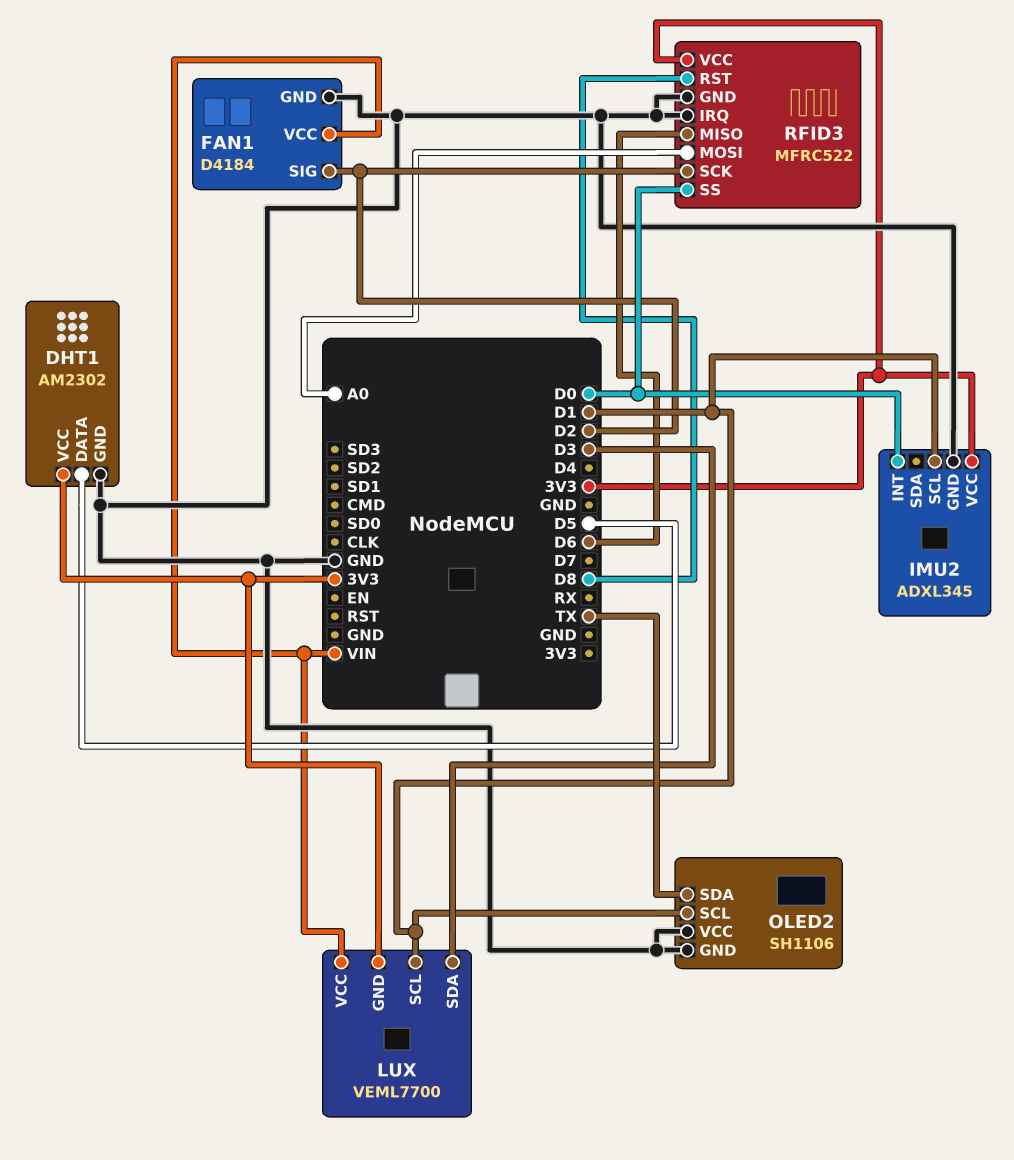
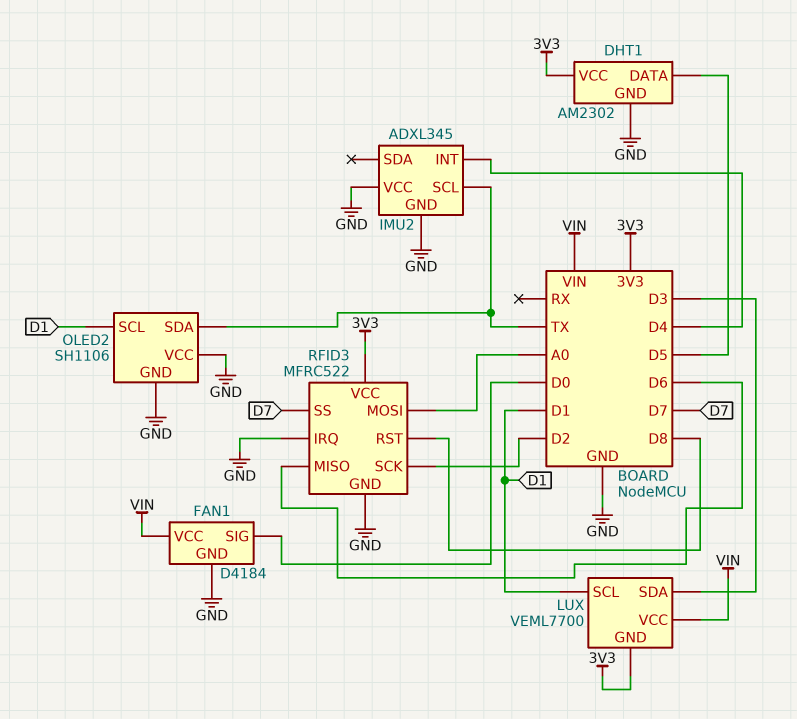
FAN1 pin SIG: D2 -> D0
IMU2 pin INT: D0 -> D4
IMU2 pin SCL: D1 -> TX
IMU2 pin VCC: 3V3 -> GND
RFID3 pin SS: D0 -> D7

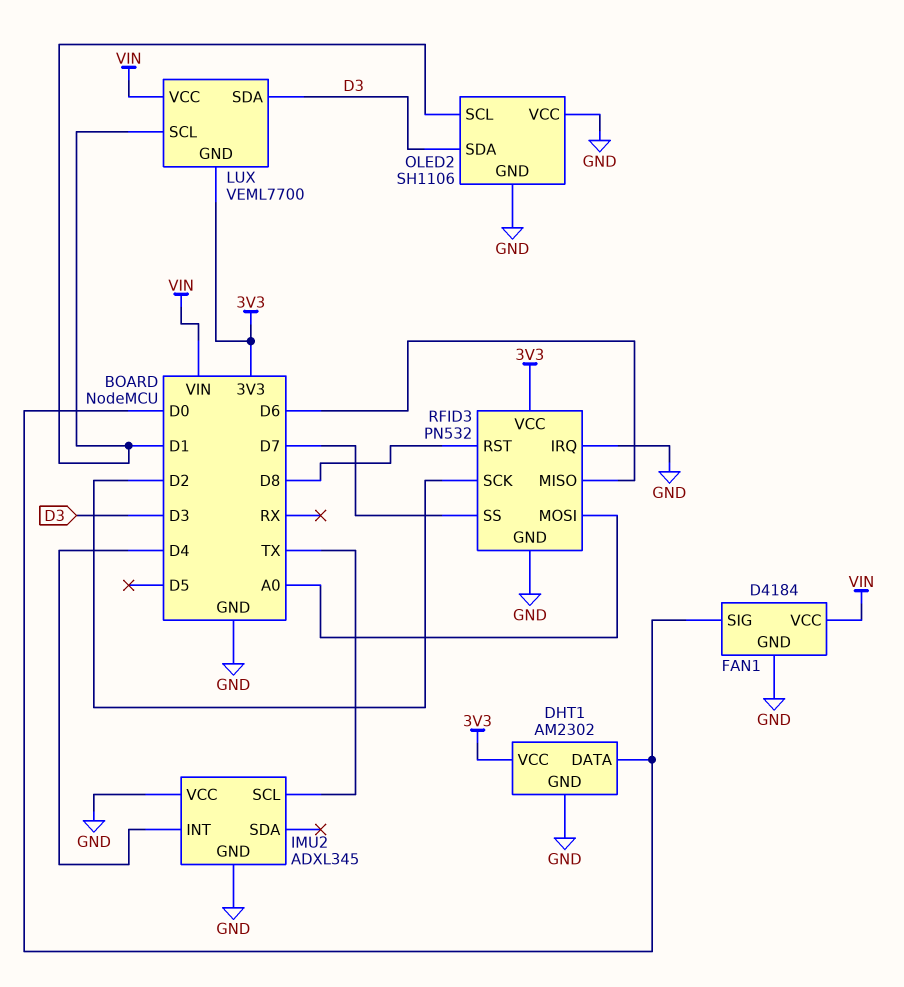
DHT1 pin DATA: D5 -> D0
OLED2 pin SDA: TX -> D3
RFID3: MFRC522 -> PN532

